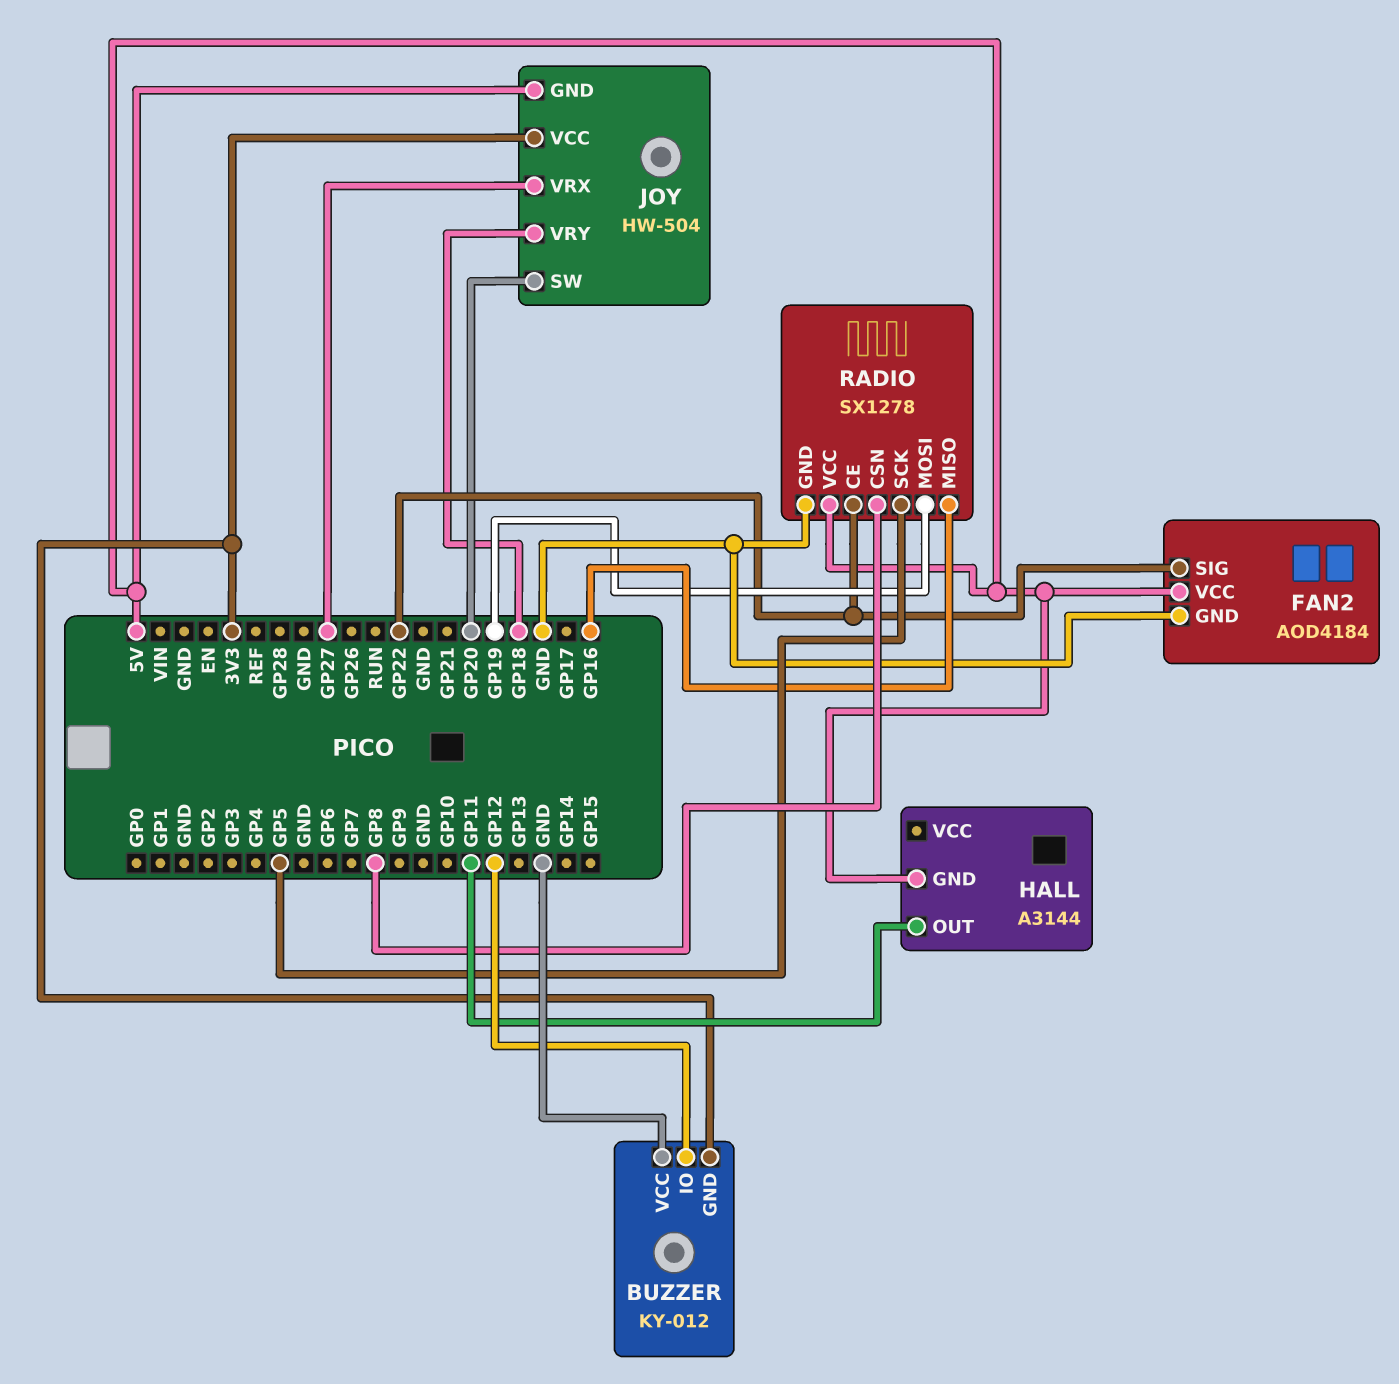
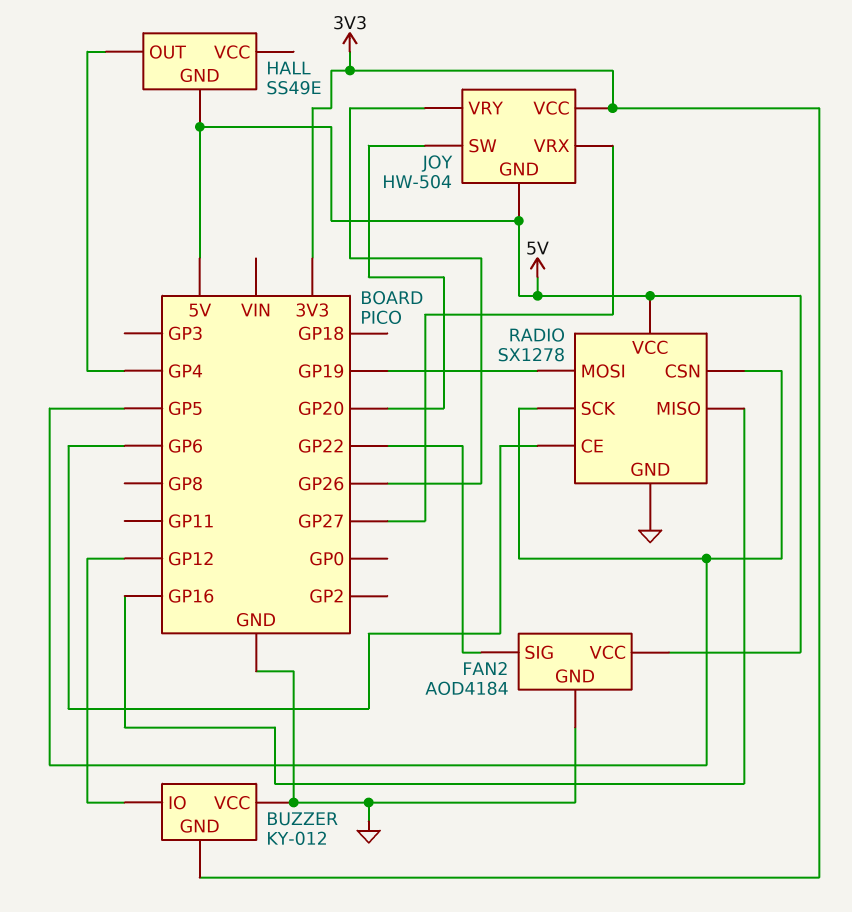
HALL: A3144 -> SS49E
HALL pin OUT: GP11 -> GP4
JOY pin VRY: GP18 -> GP26
RADIO pin CE: GP22 -> GP6
RADIO pin CSN: GP8 -> GP5

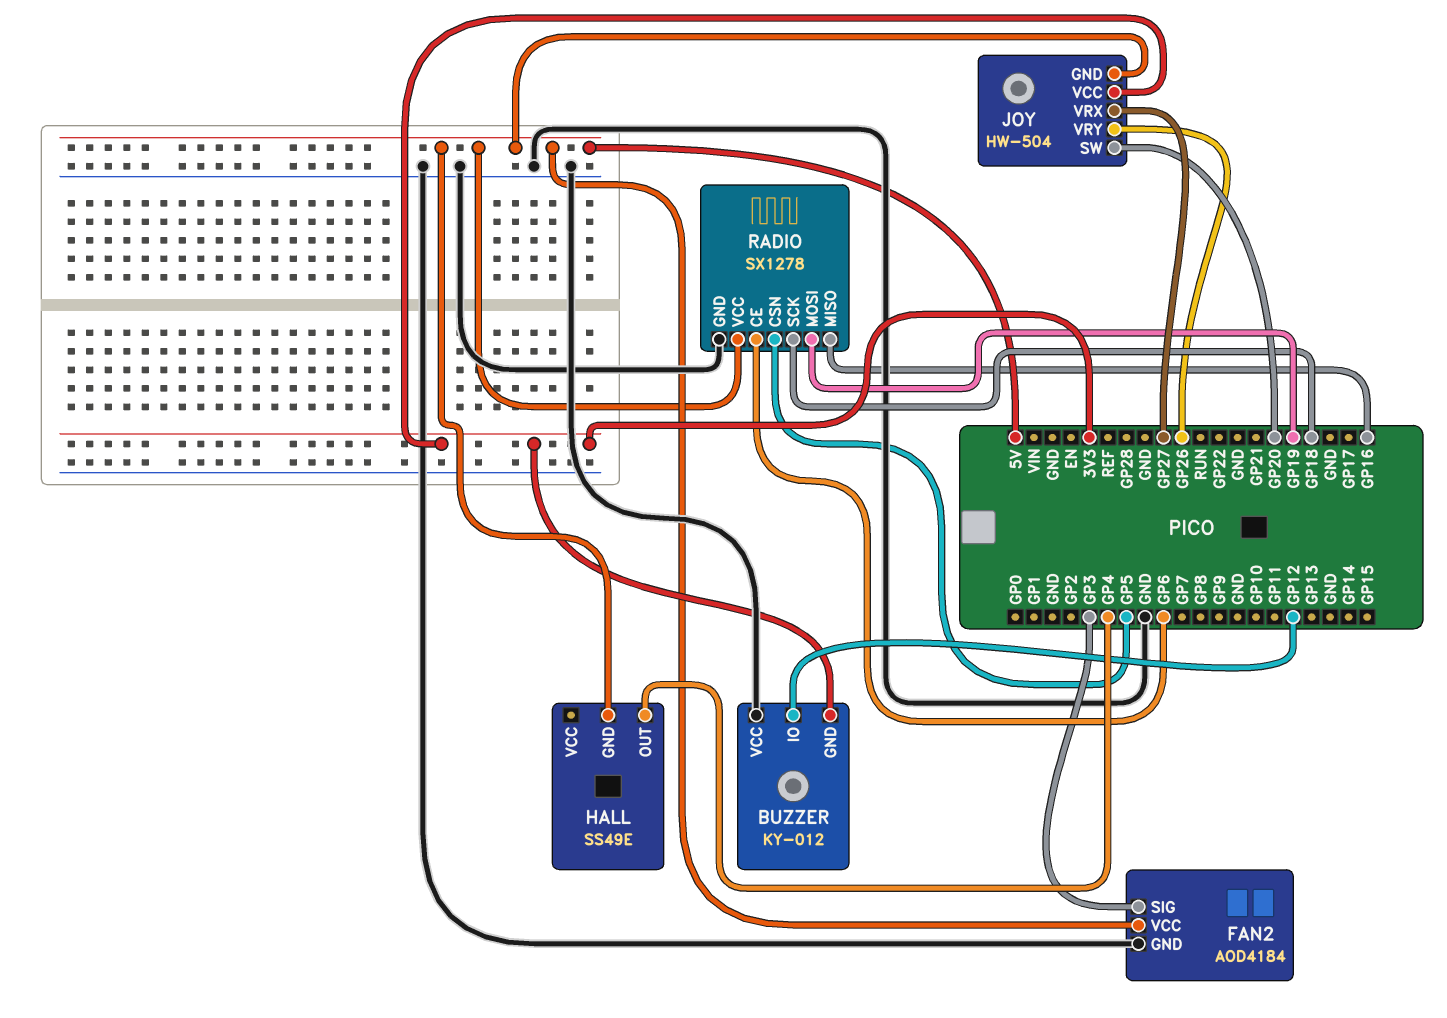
FAN2 pin SIG: GP22 -> GP3
RADIO pin SCK: GP5 -> GP18

